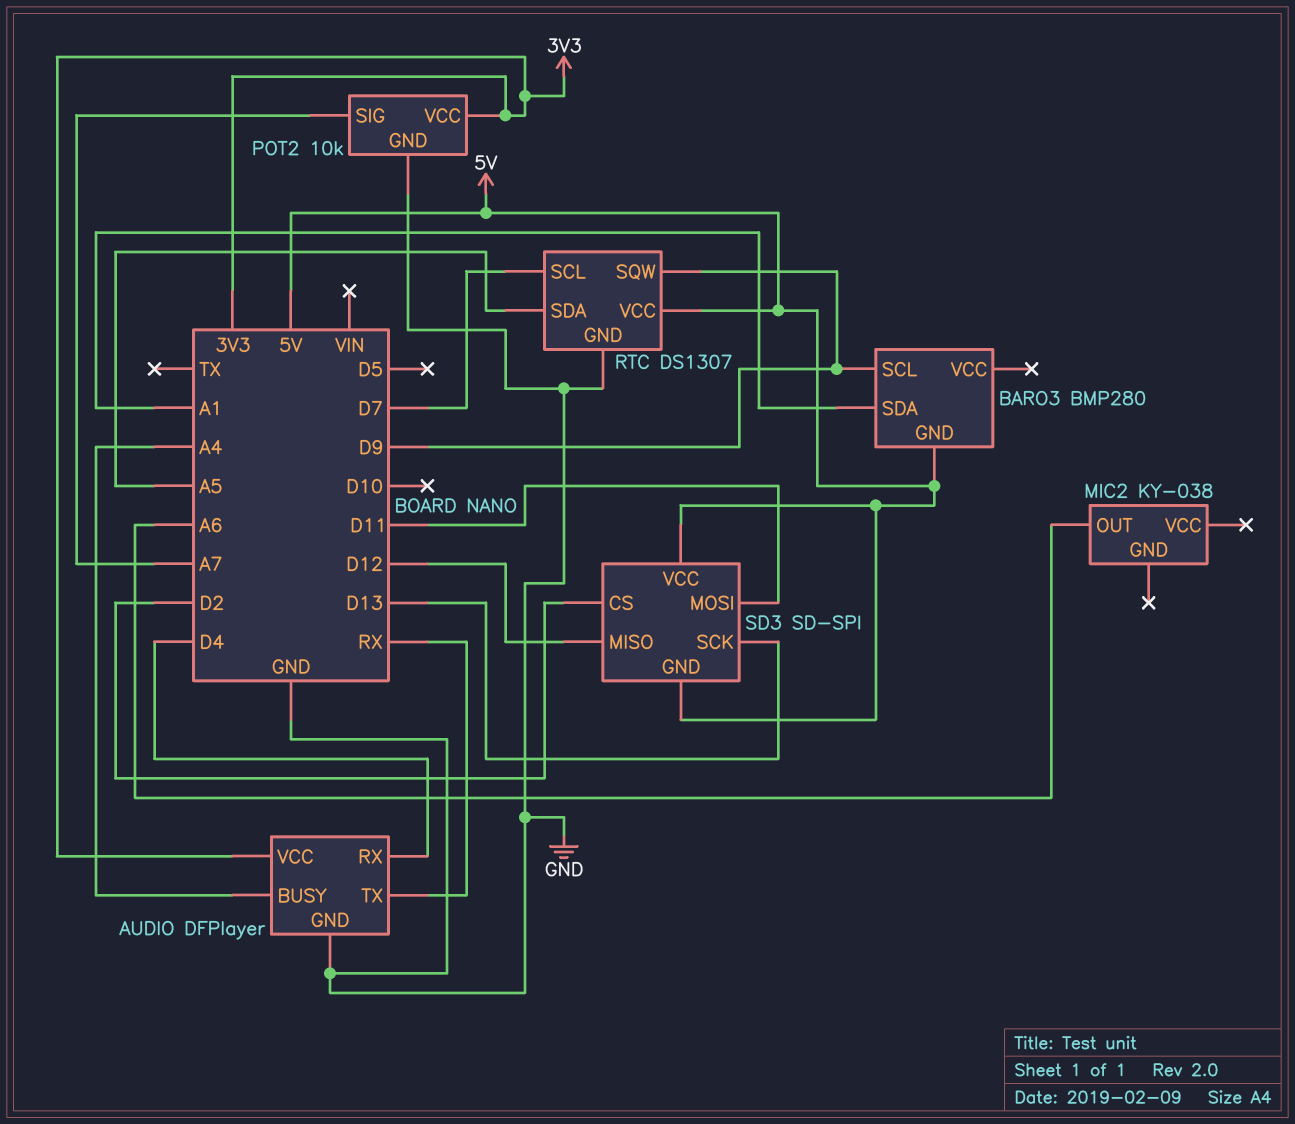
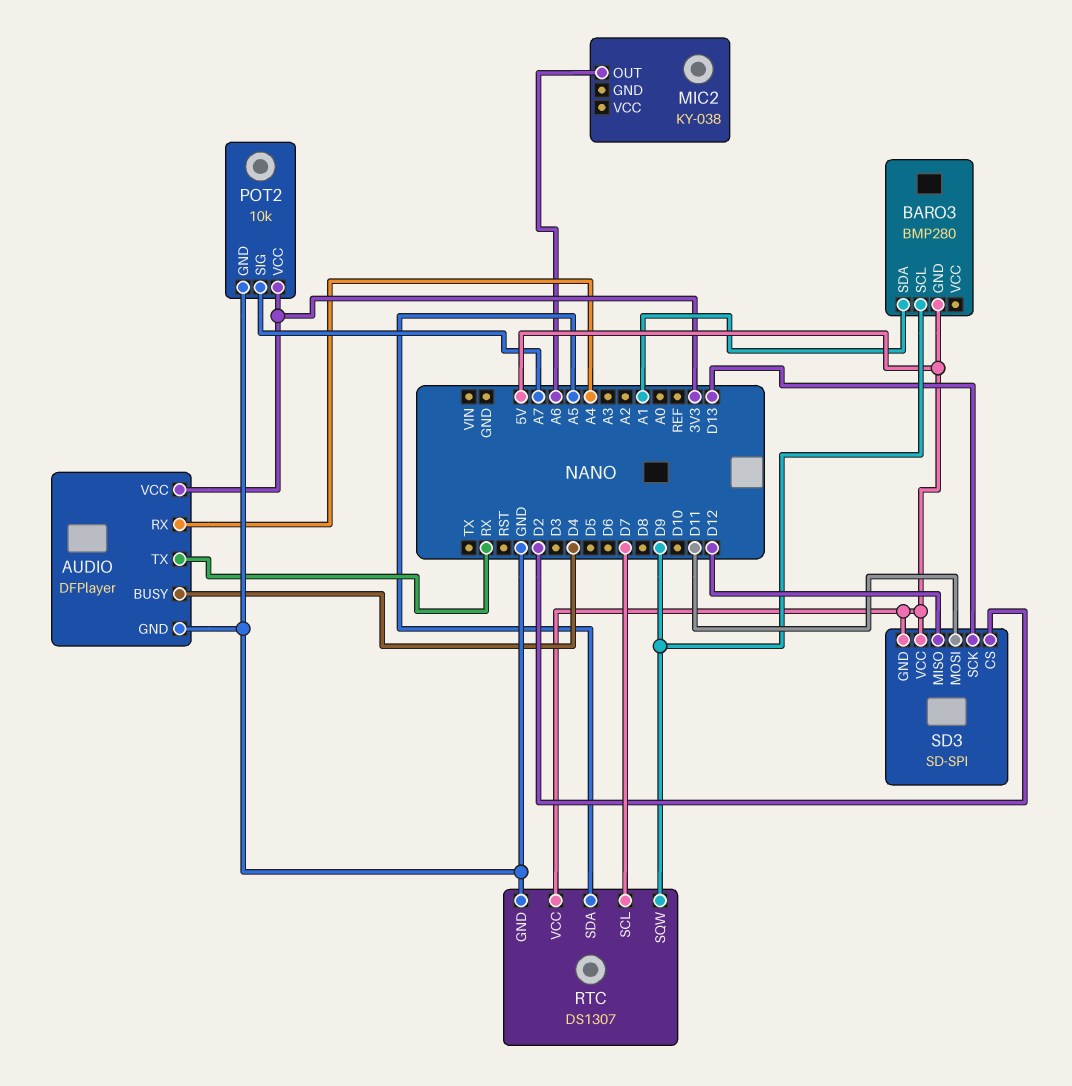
AUDIO pin BUSY: A4 -> D4
AUDIO pin RX: D4 -> A4

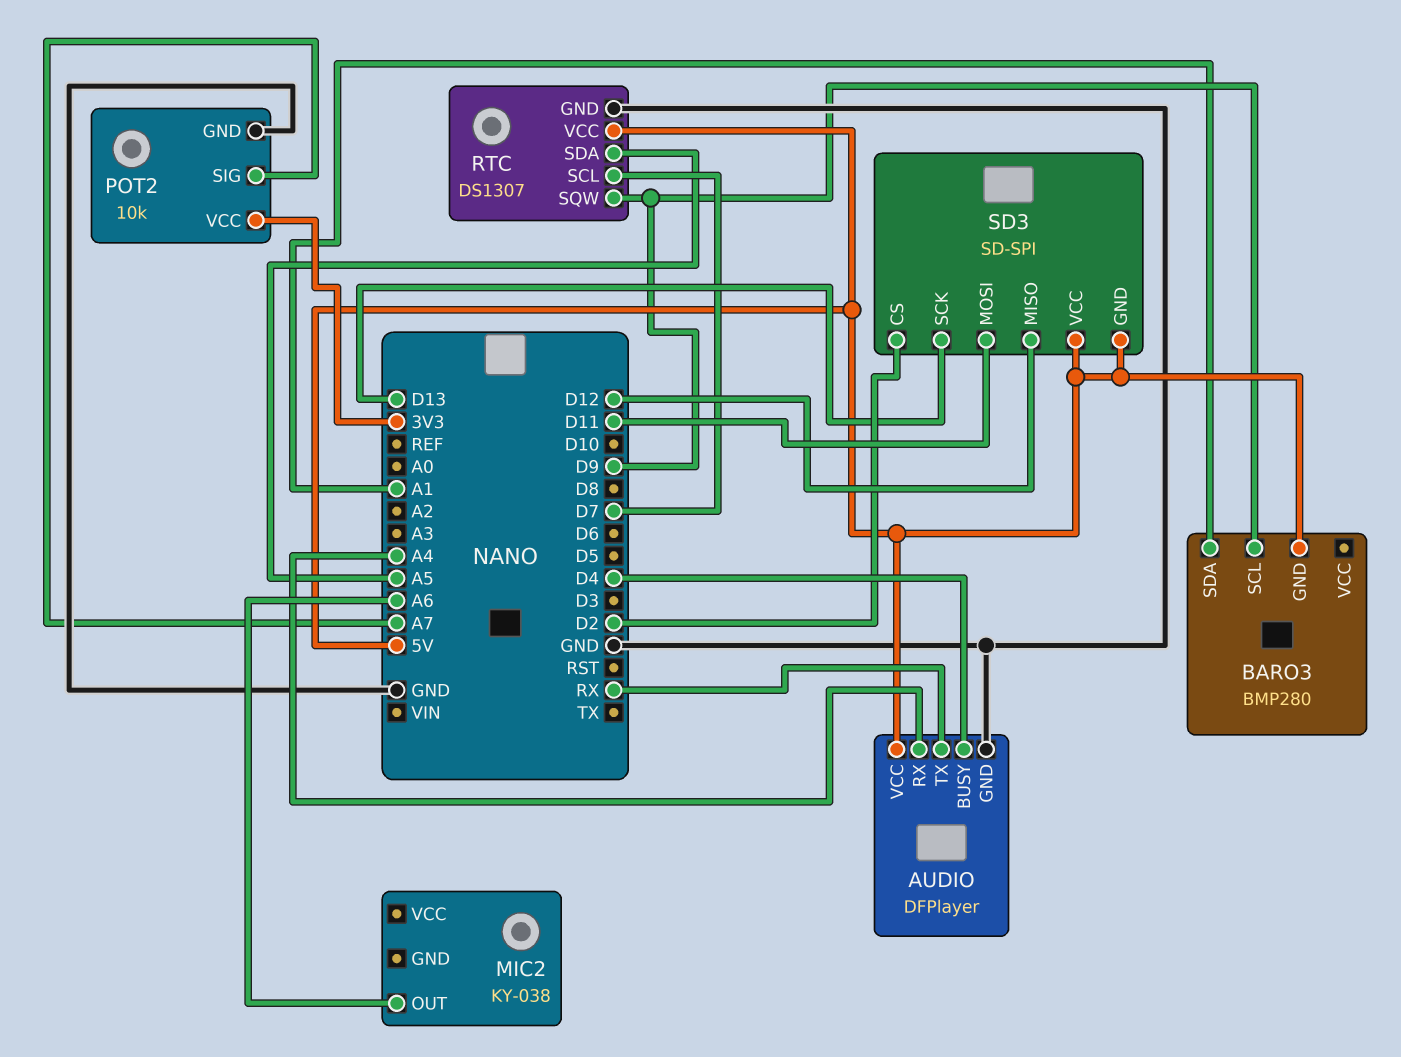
AUDIO pin VCC: 3V3 -> 5V

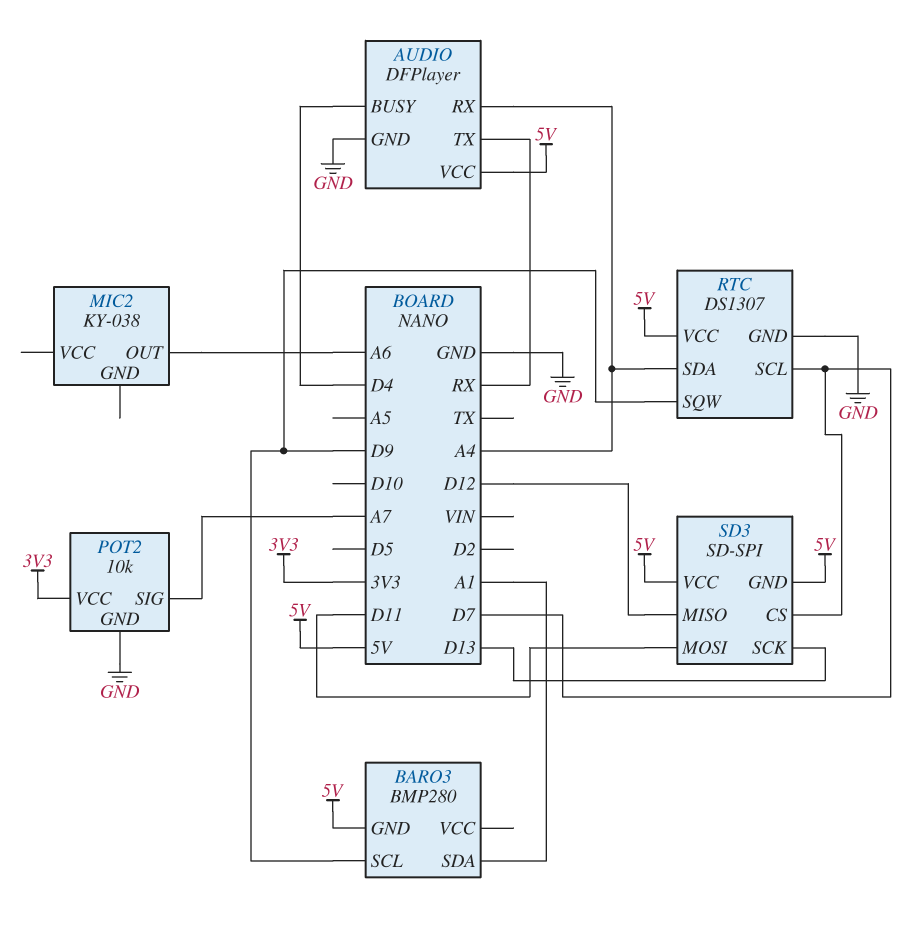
RTC pin SDA: A5 -> A4
SD3 pin CS: D2 -> D7

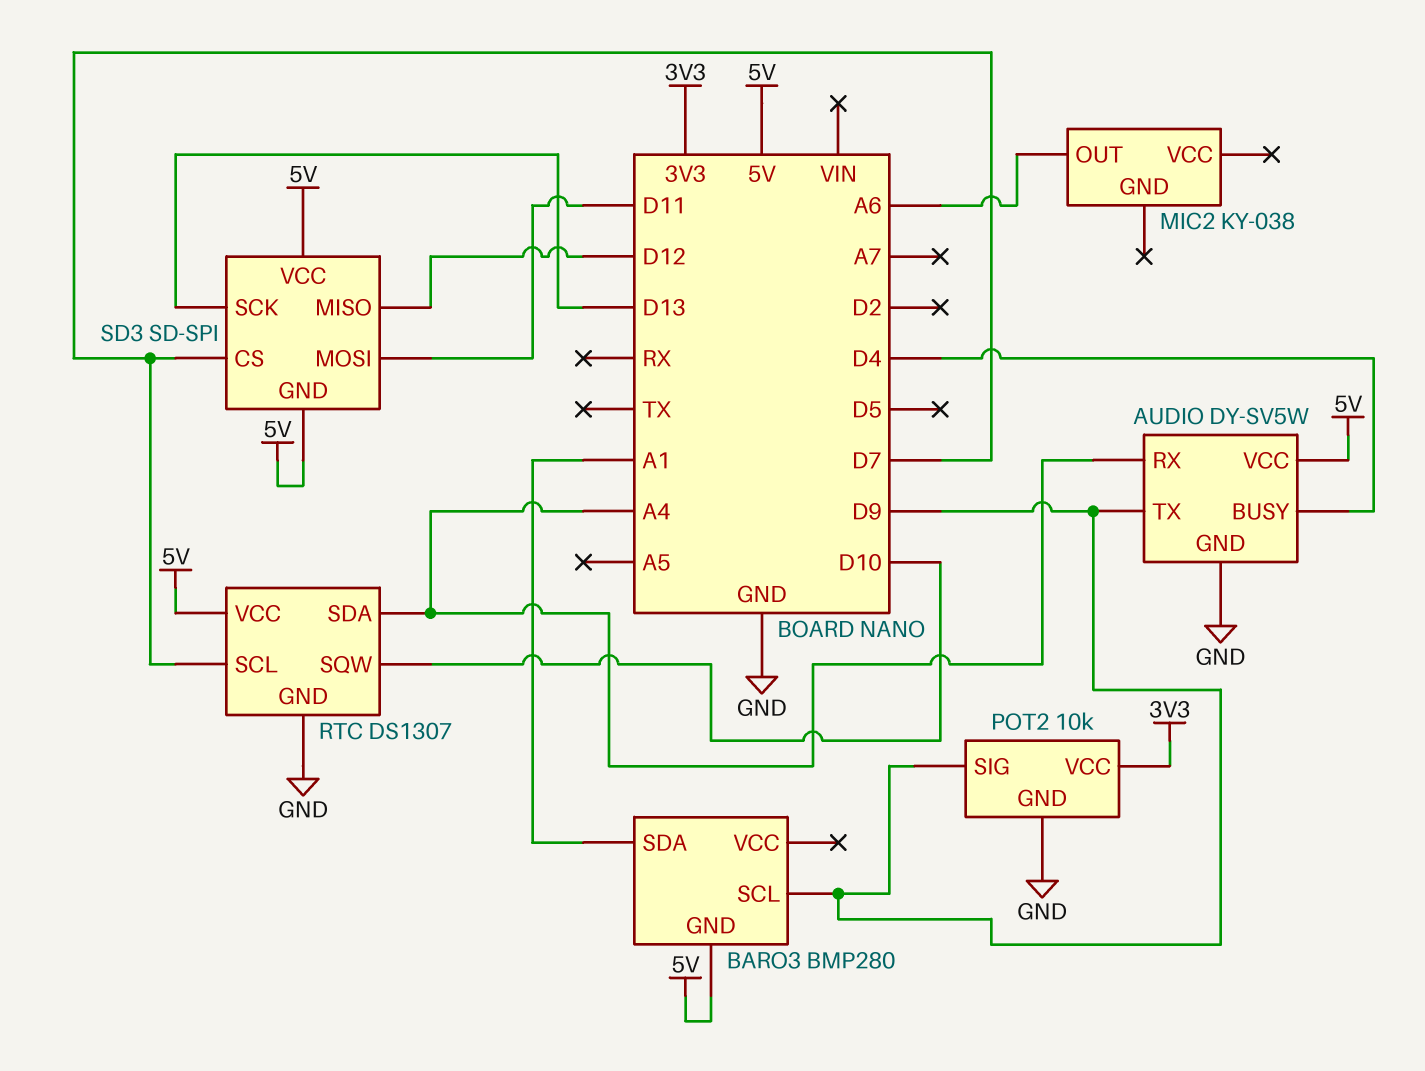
AUDIO: DFPlayer -> DY-SV5W
AUDIO pin TX: RX -> D9
POT2 pin SIG: A7 -> D9
RTC pin SQW: D9 -> D10

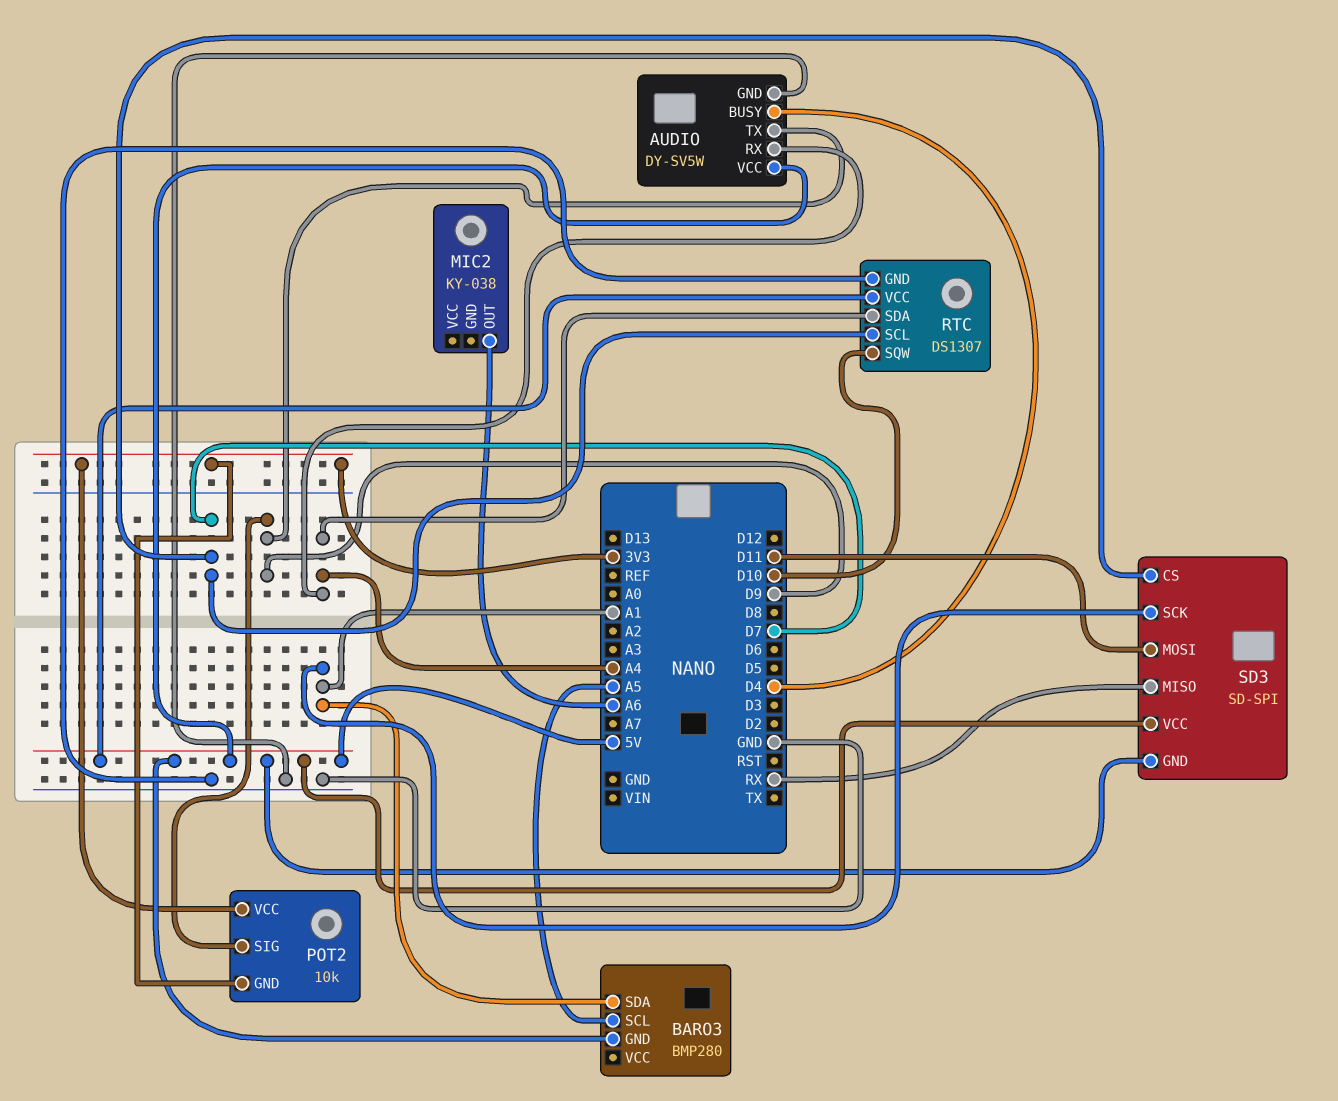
BARO3 pin SCL: D9 -> A5
POT2 pin GND: GND -> 3V3
SD3 pin MISO: D12 -> RX
SD3 pin SCK: D13 -> A1

